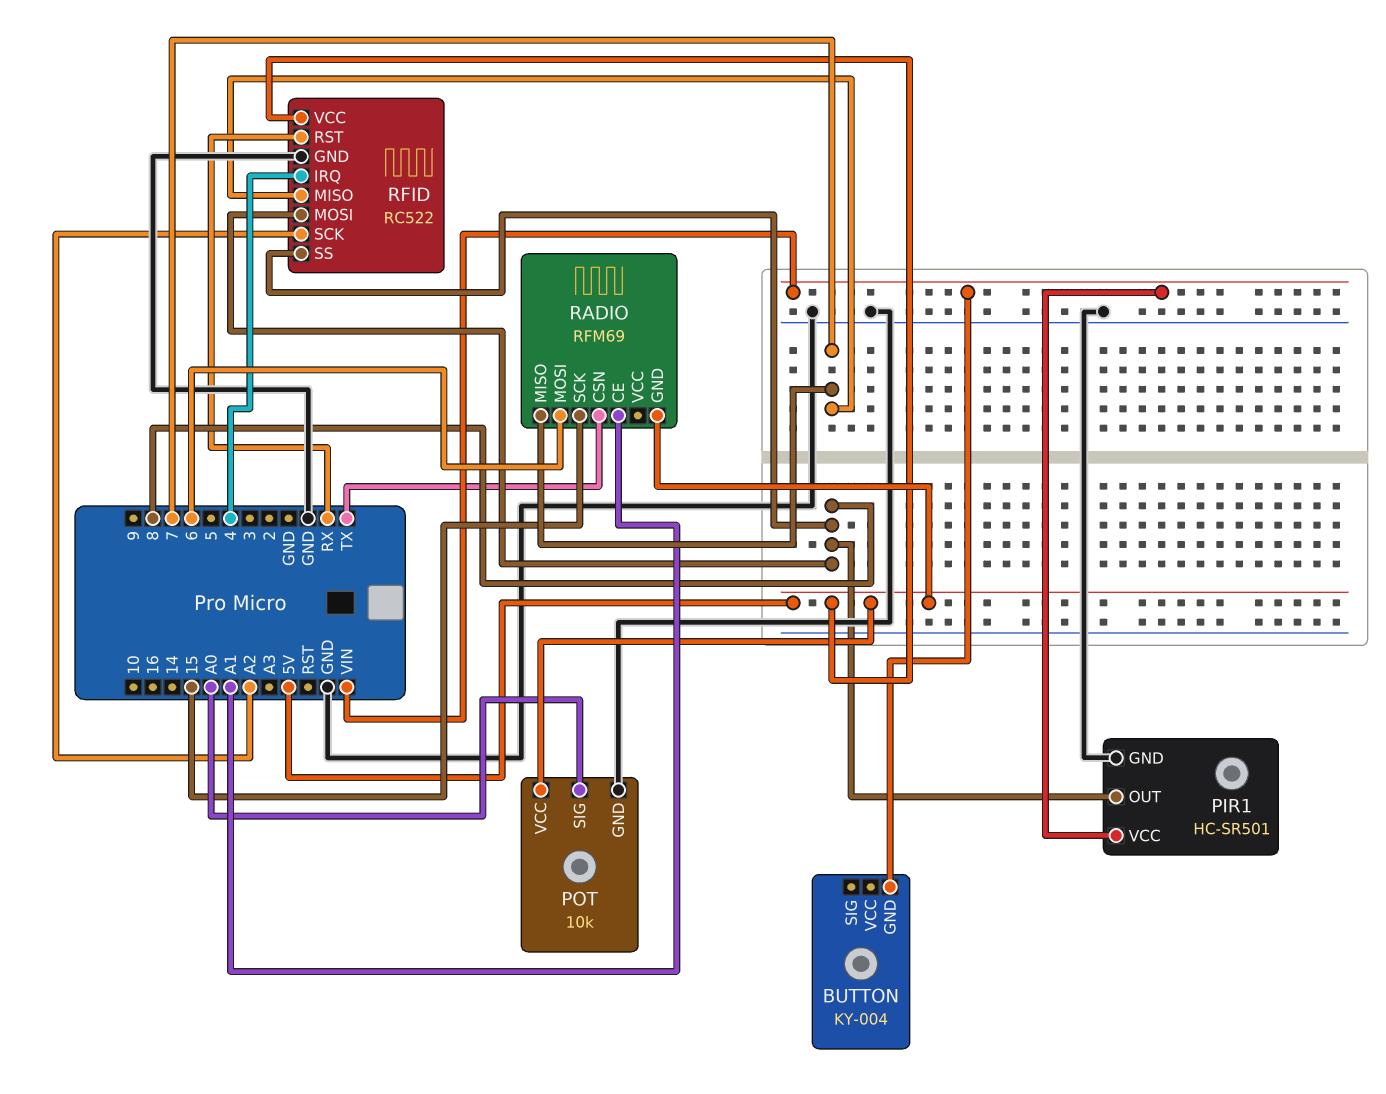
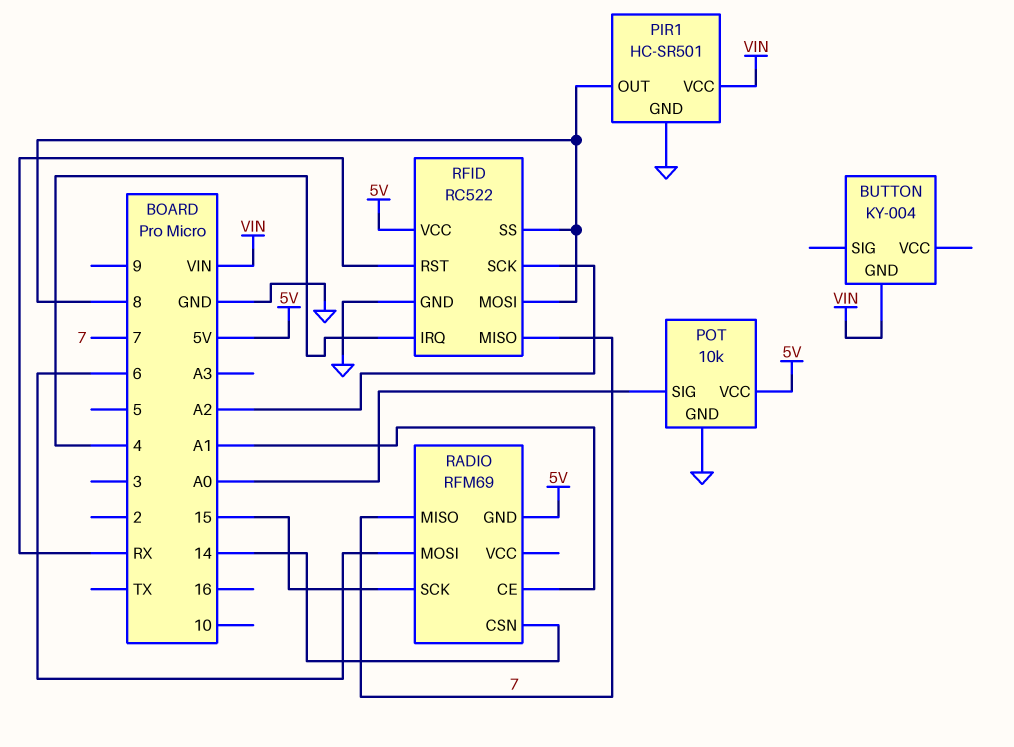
RADIO pin CSN: TX -> 14

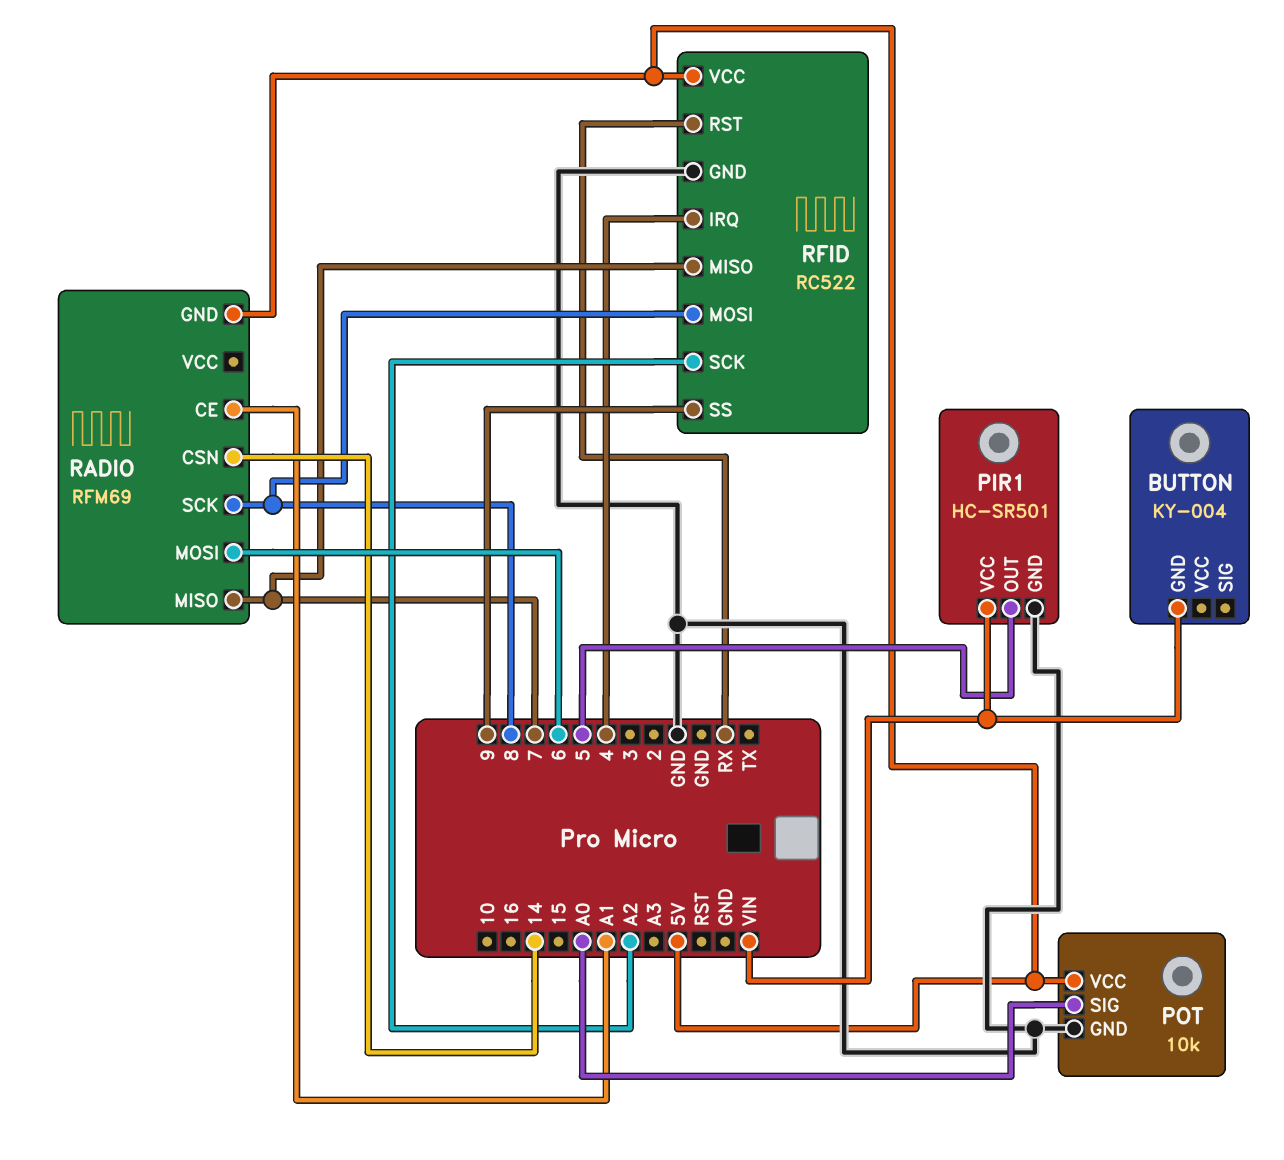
PIR1 pin OUT: 8 -> 5
RADIO pin SCK: 15 -> 8
RFID pin SS: 8 -> 9

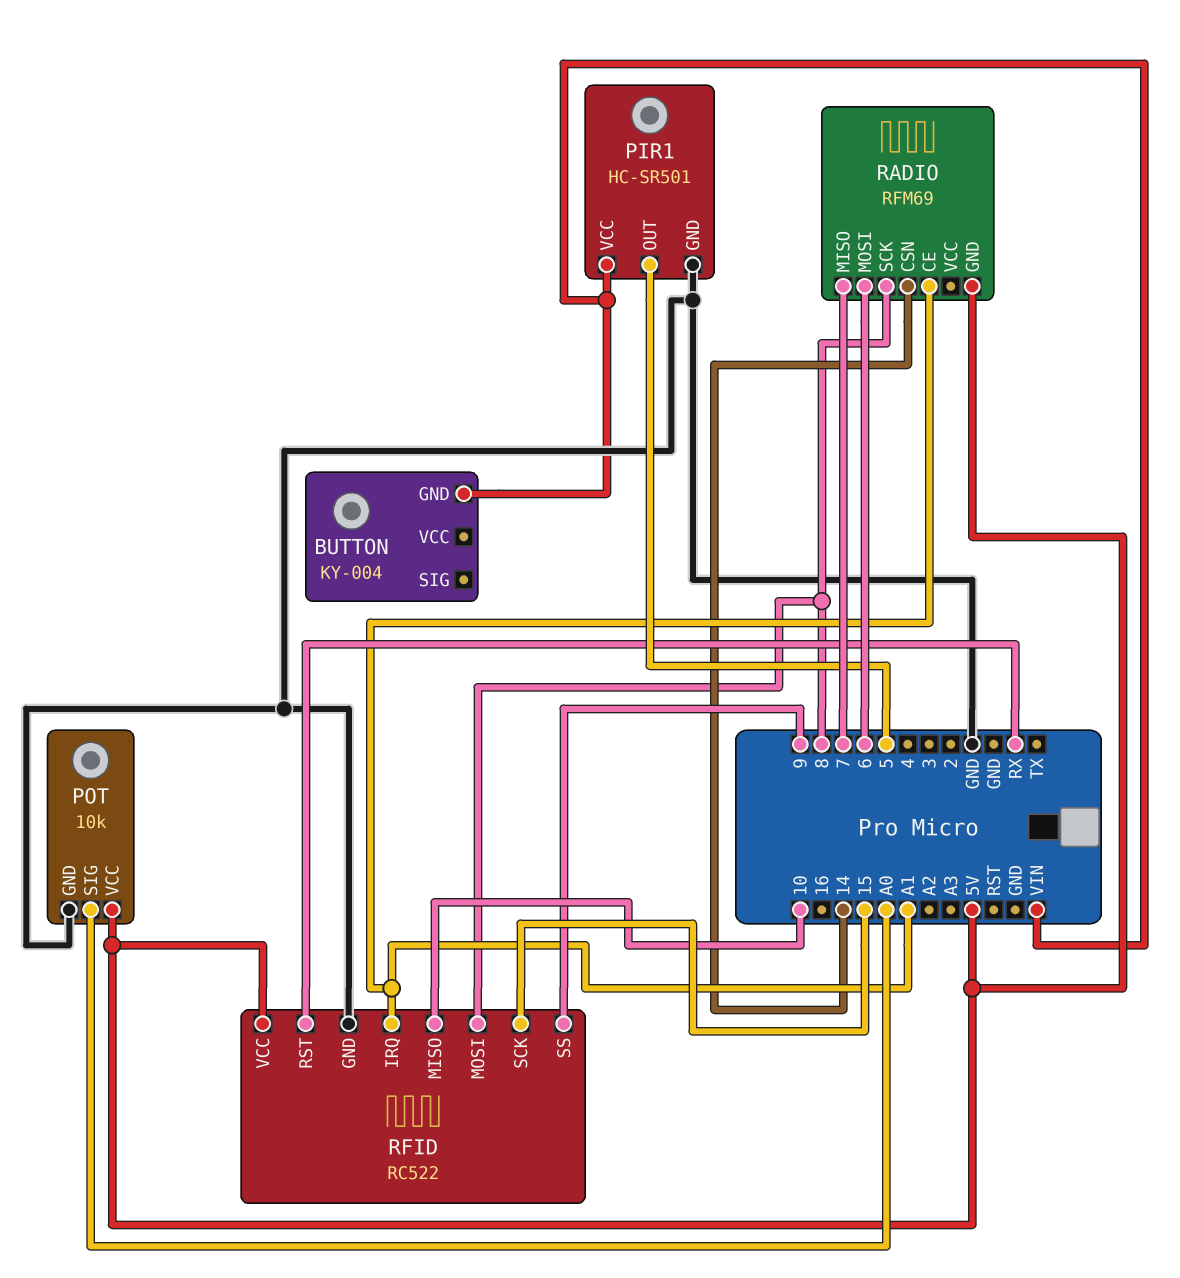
RFID pin IRQ: 4 -> A1
RFID pin MISO: 7 -> 10
RFID pin SCK: A2 -> 15

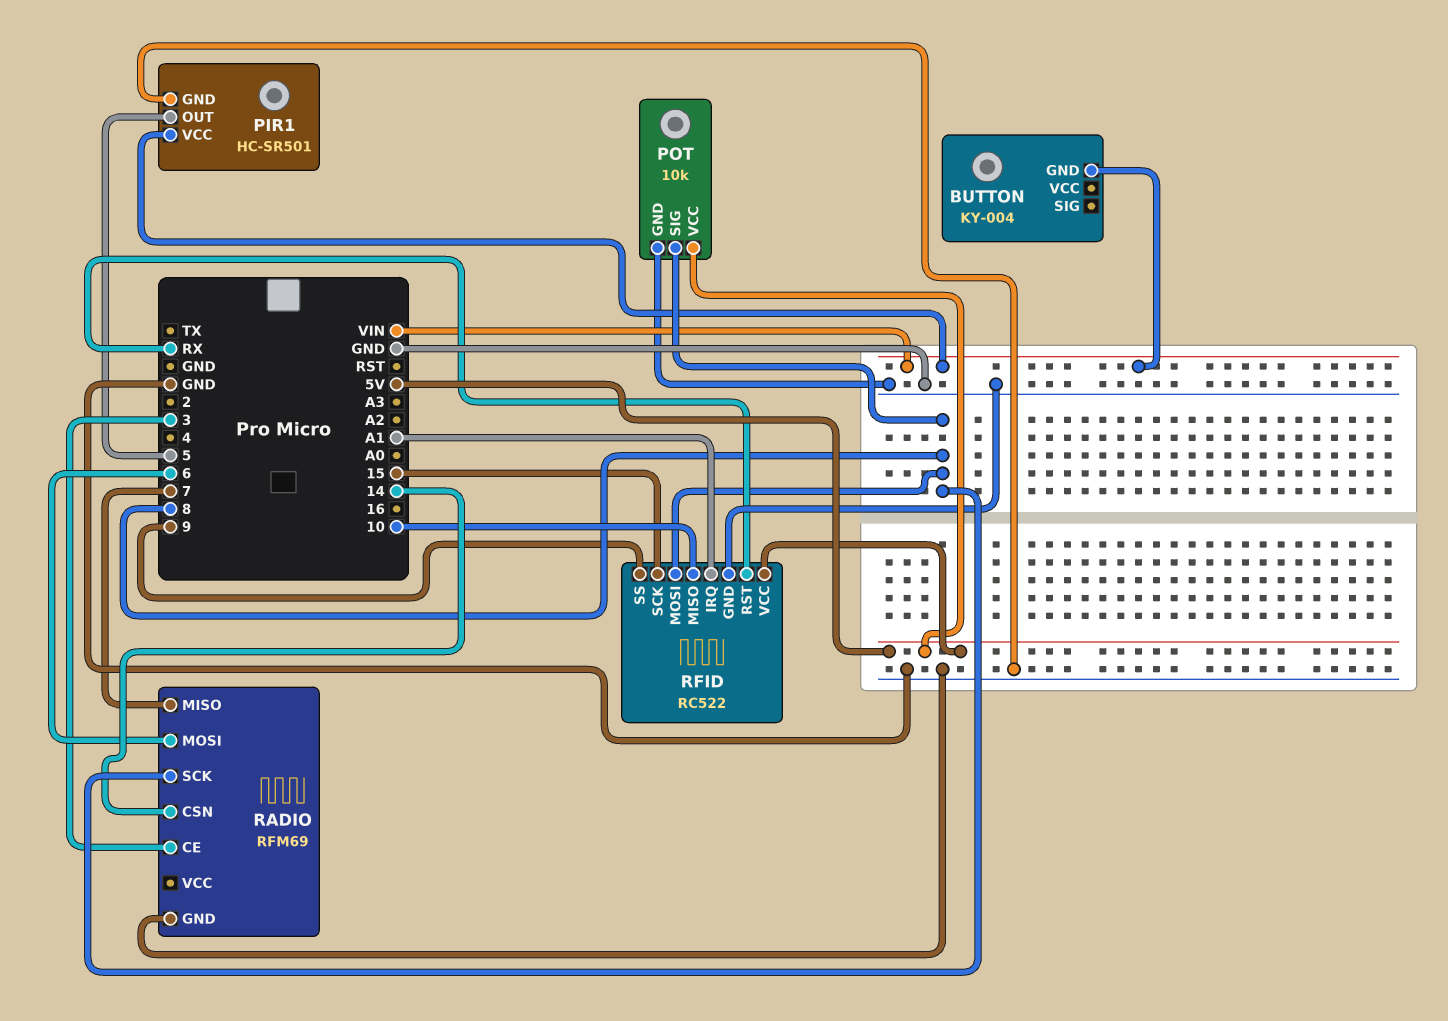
POT pin SIG: A0 -> 8
RADIO pin CE: A1 -> 3
RADIO pin GND: 5V -> GND

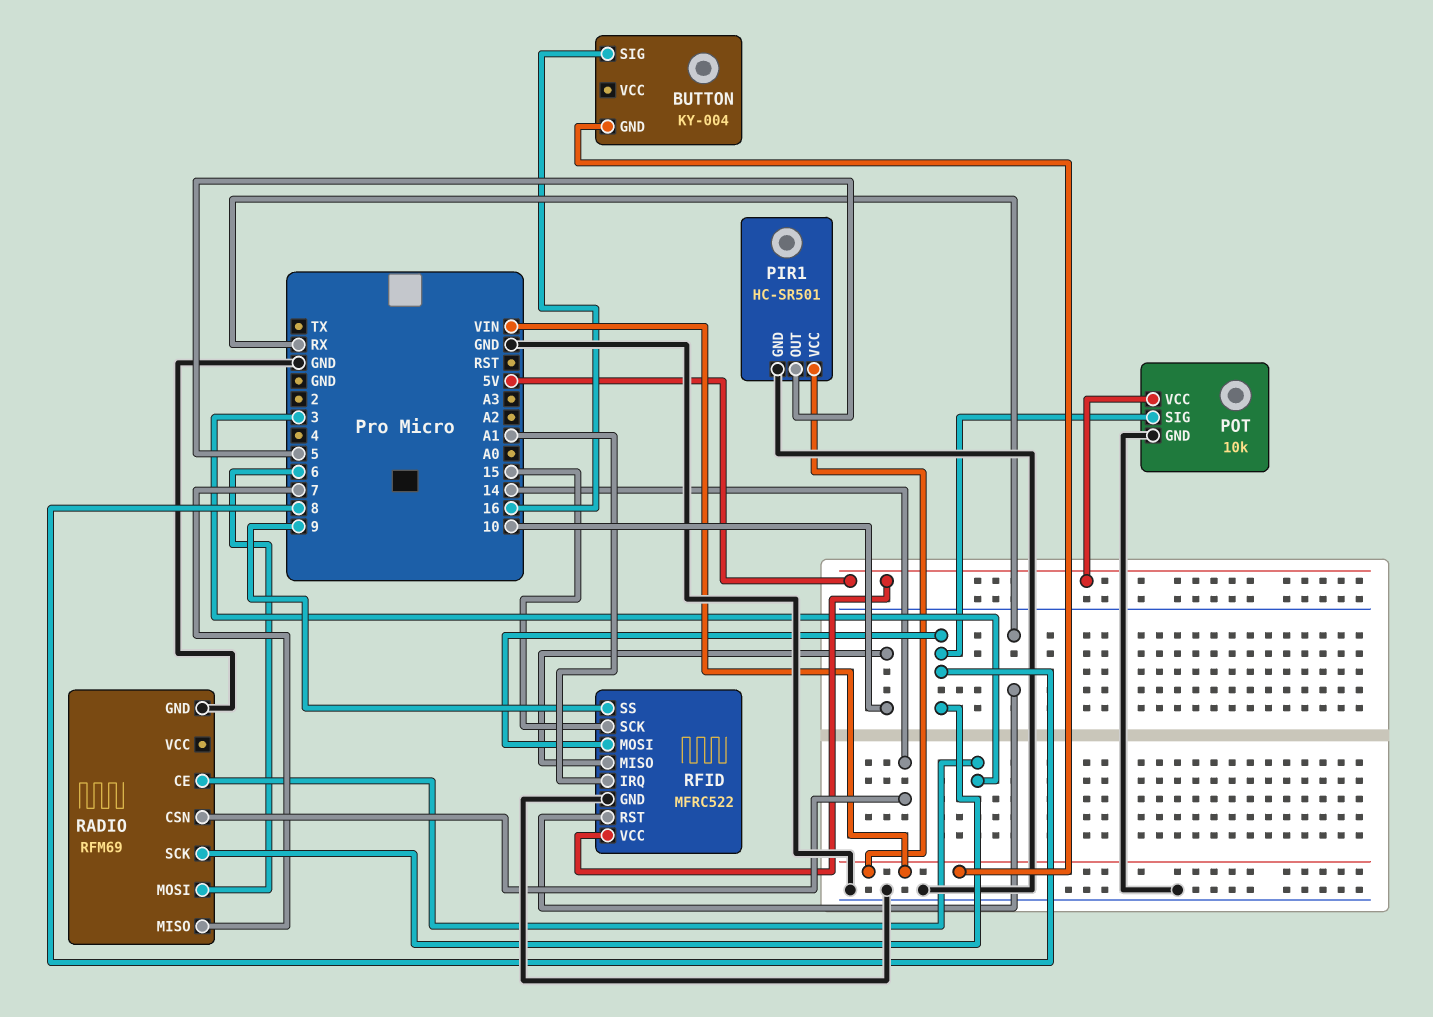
BUTTON pin SIG: none -> 16
RFID: RC522 -> MFRC522

